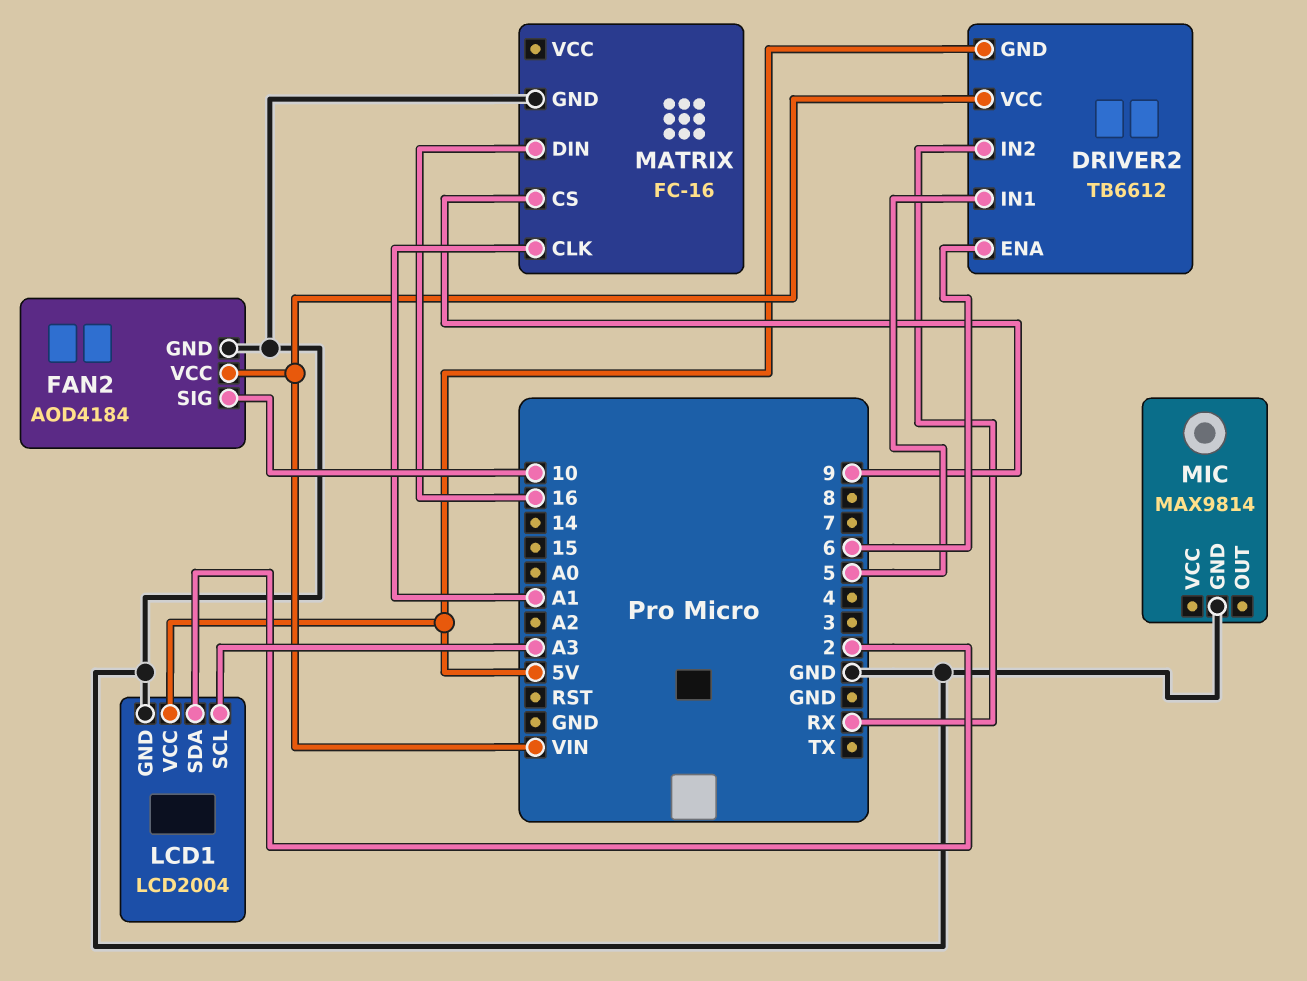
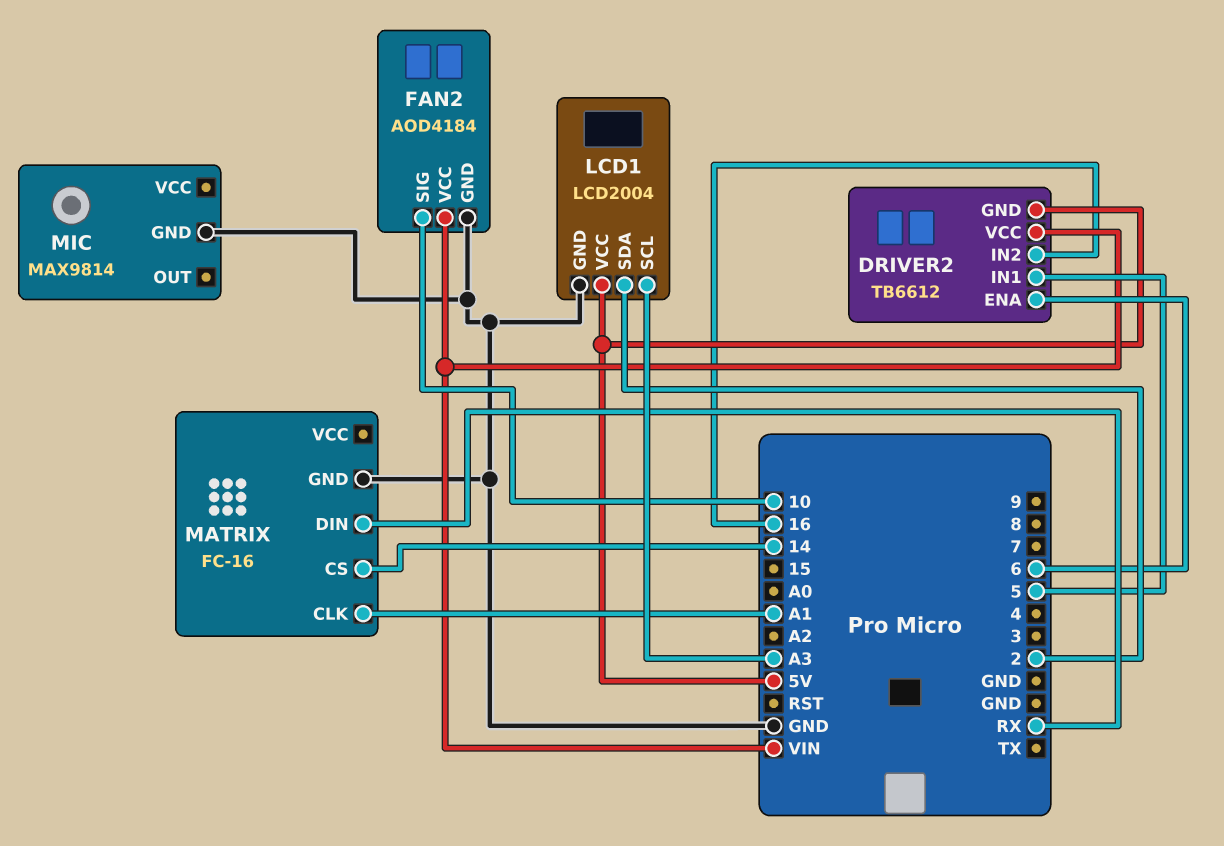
DRIVER2 pin IN2: RX -> 16
MATRIX pin CS: 9 -> 14
MATRIX pin DIN: 16 -> RX

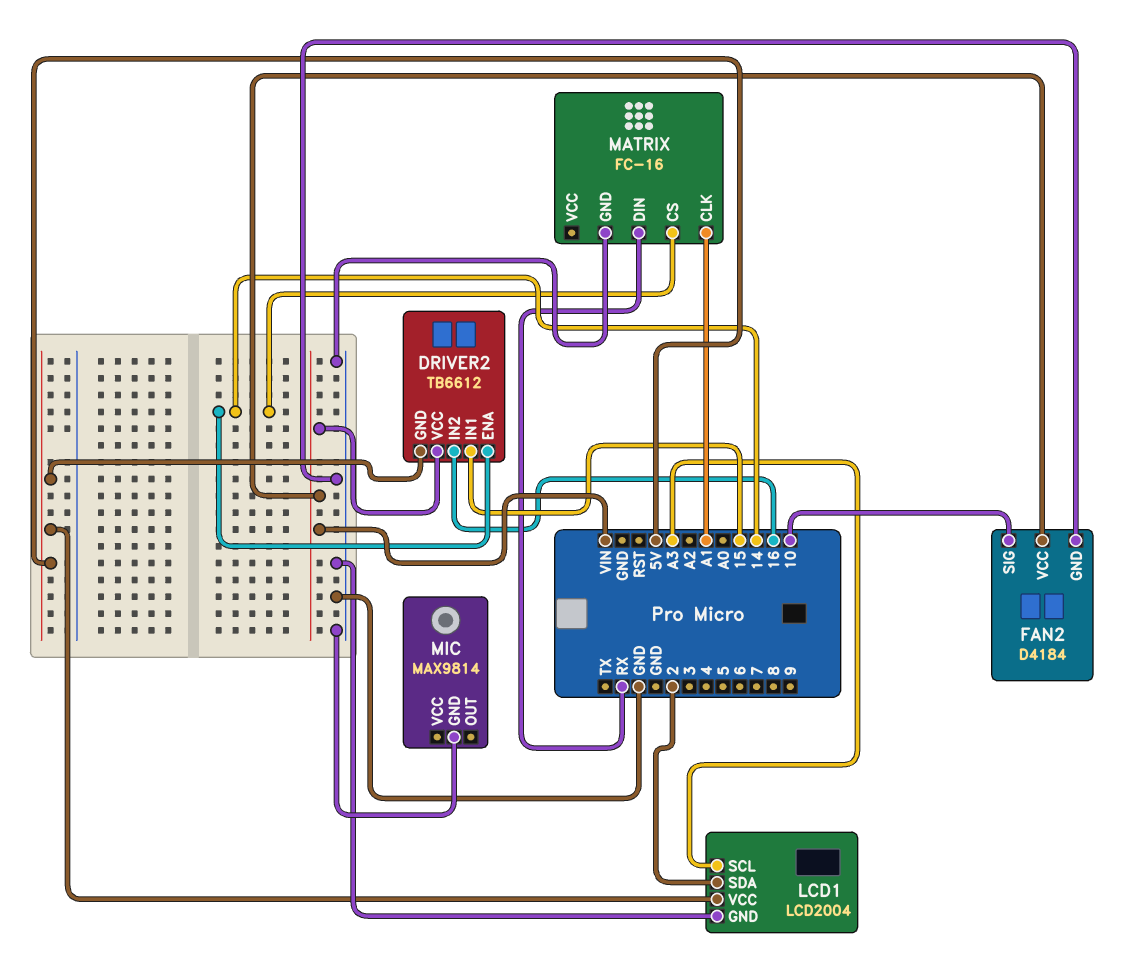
DRIVER2 pin ENA: 6 -> 14
DRIVER2 pin IN1: 5 -> 15
FAN2: AOD4184 -> D4184

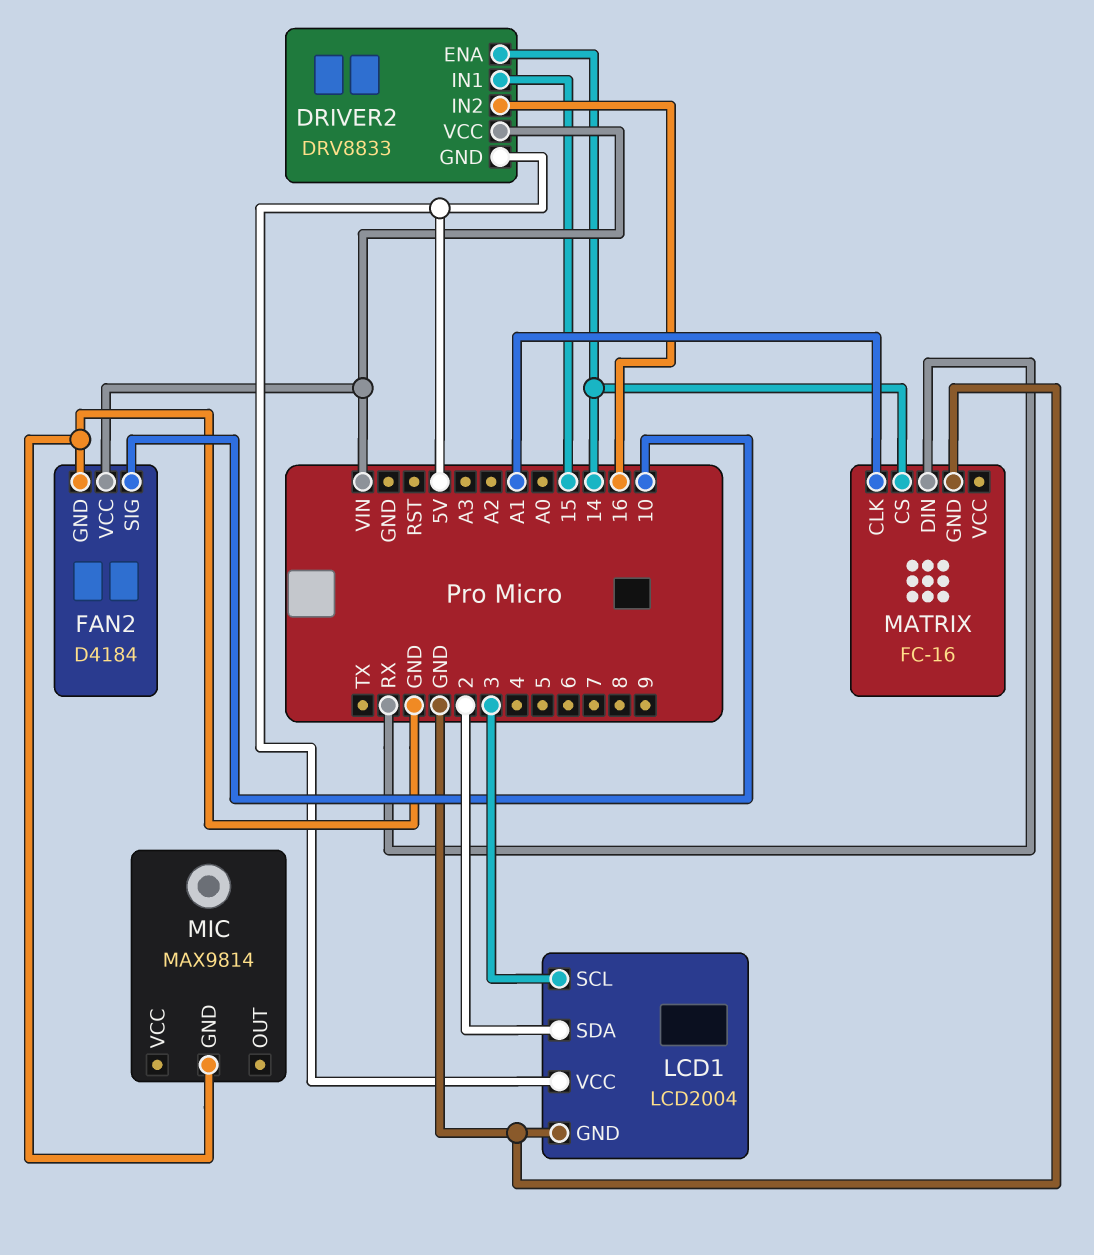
DRIVER2: TB6612 -> DRV8833
LCD1 pin SCL: A3 -> 3

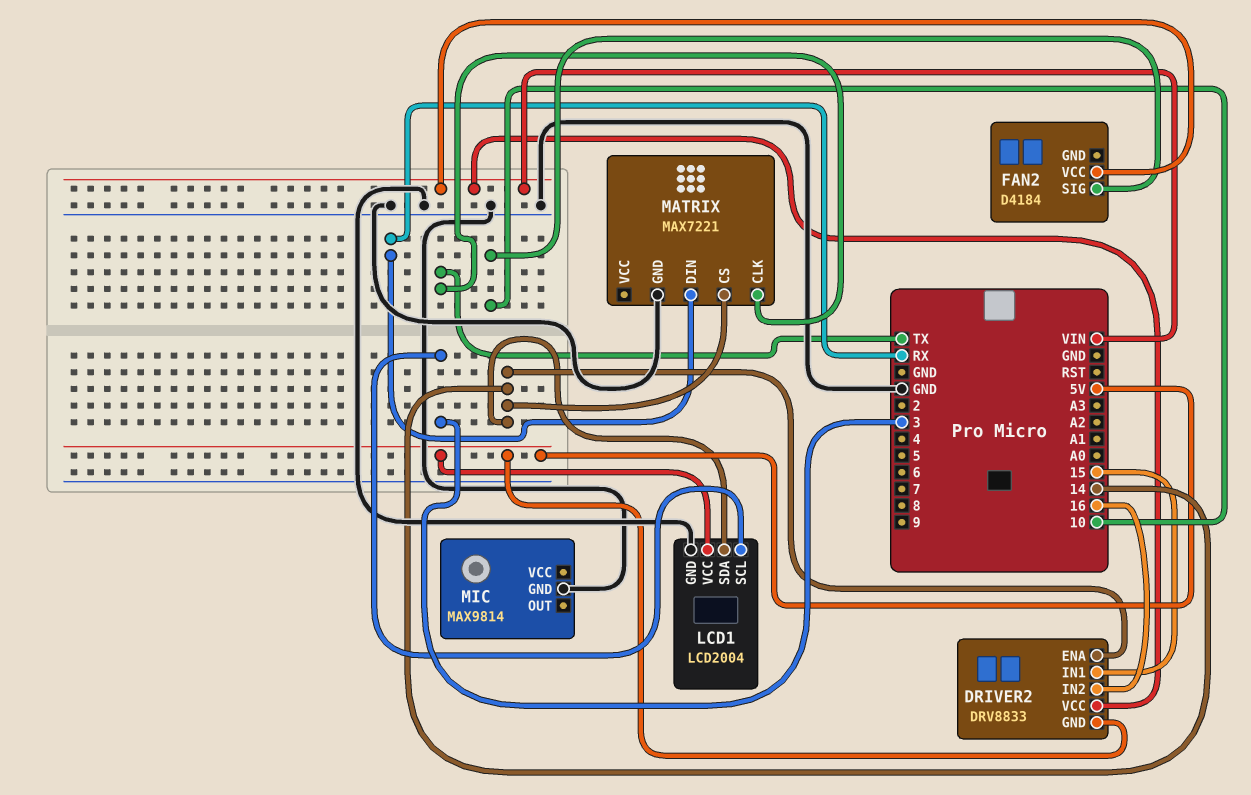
FAN2 pin GND: GND -> none
LCD1 pin SDA: 2 -> 14
MATRIX: FC-16 -> MAX7221
MATRIX pin CLK: A1 -> TX

